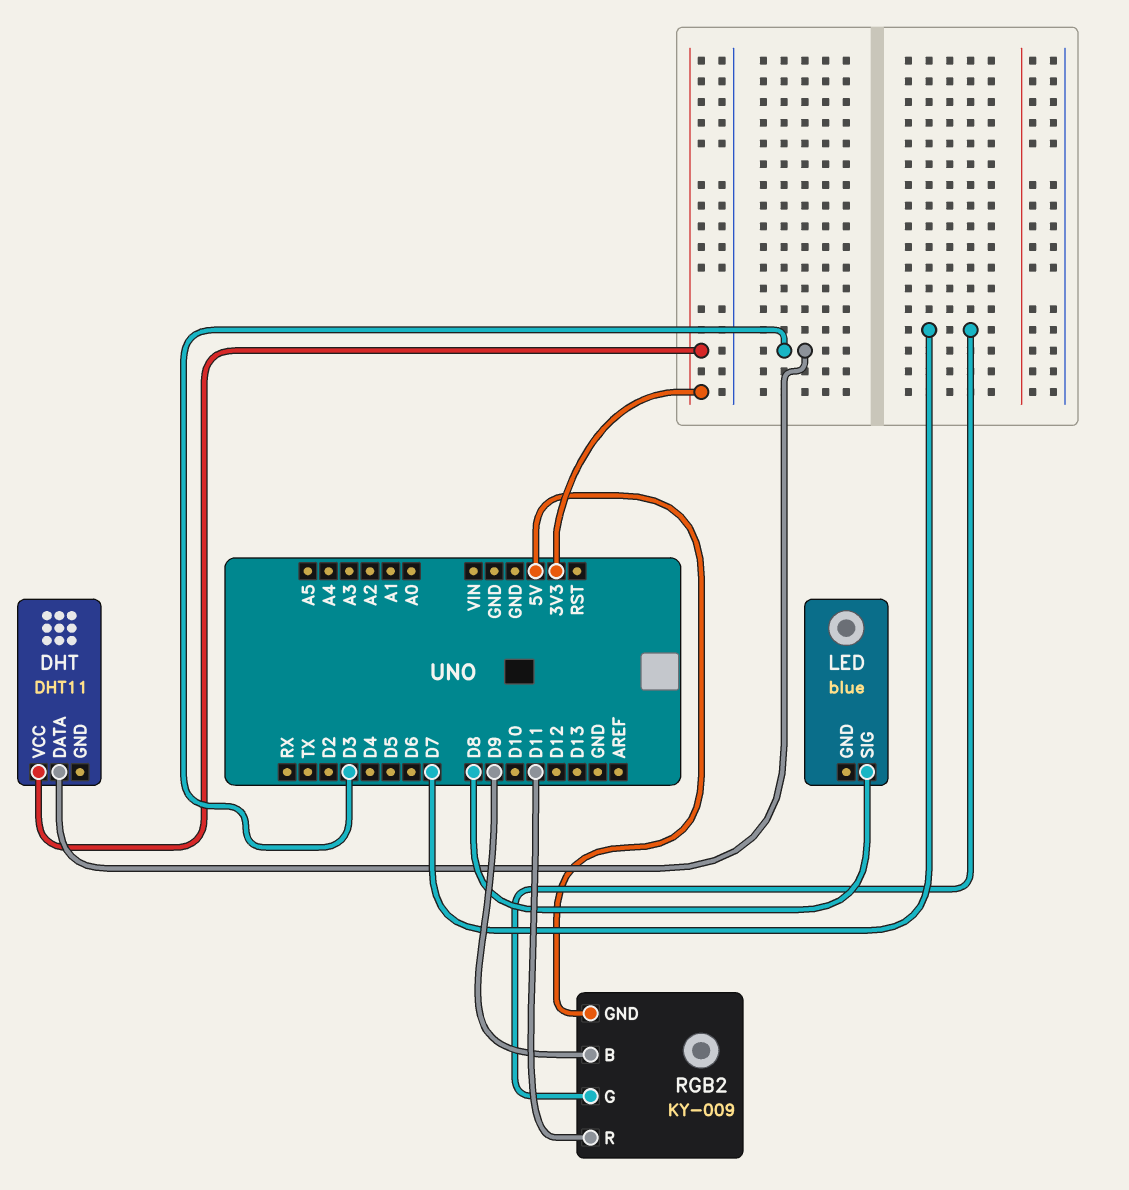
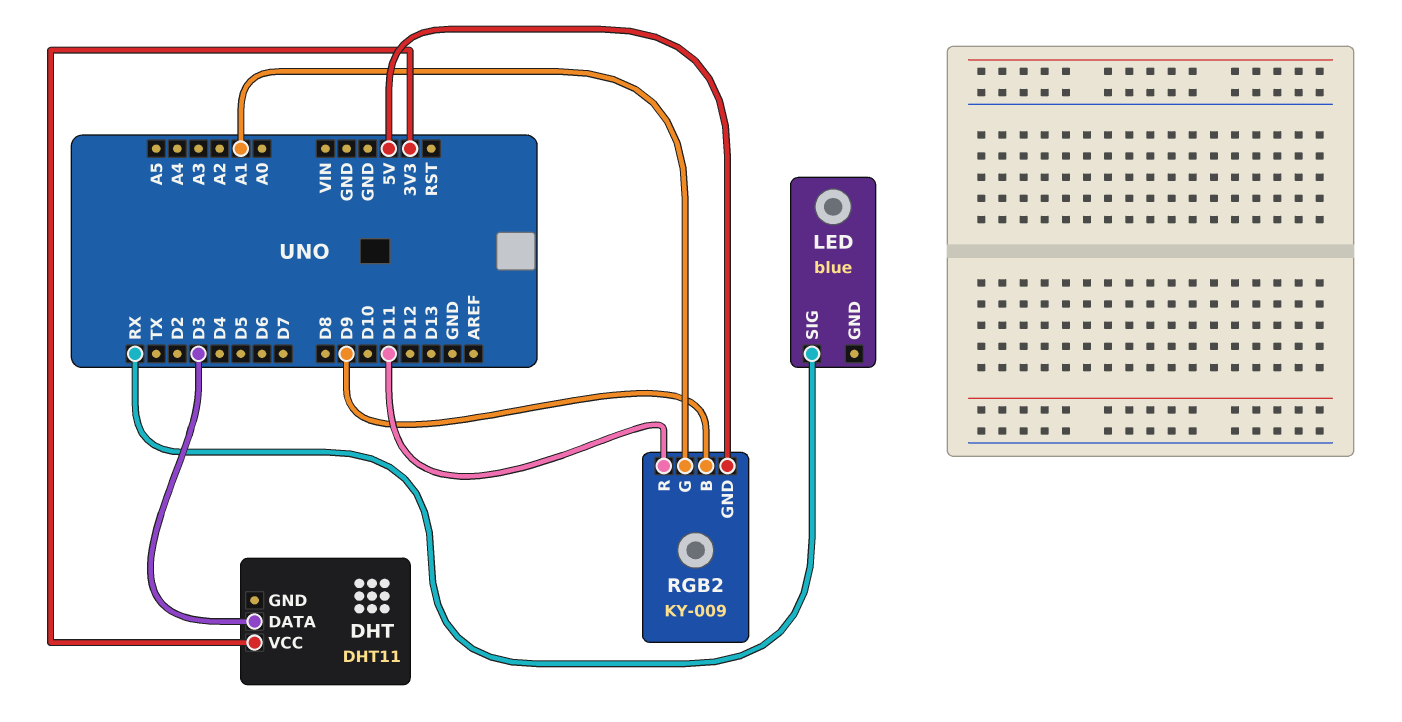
LED pin SIG: D8 -> RX
RGB2 pin G: D7 -> A1

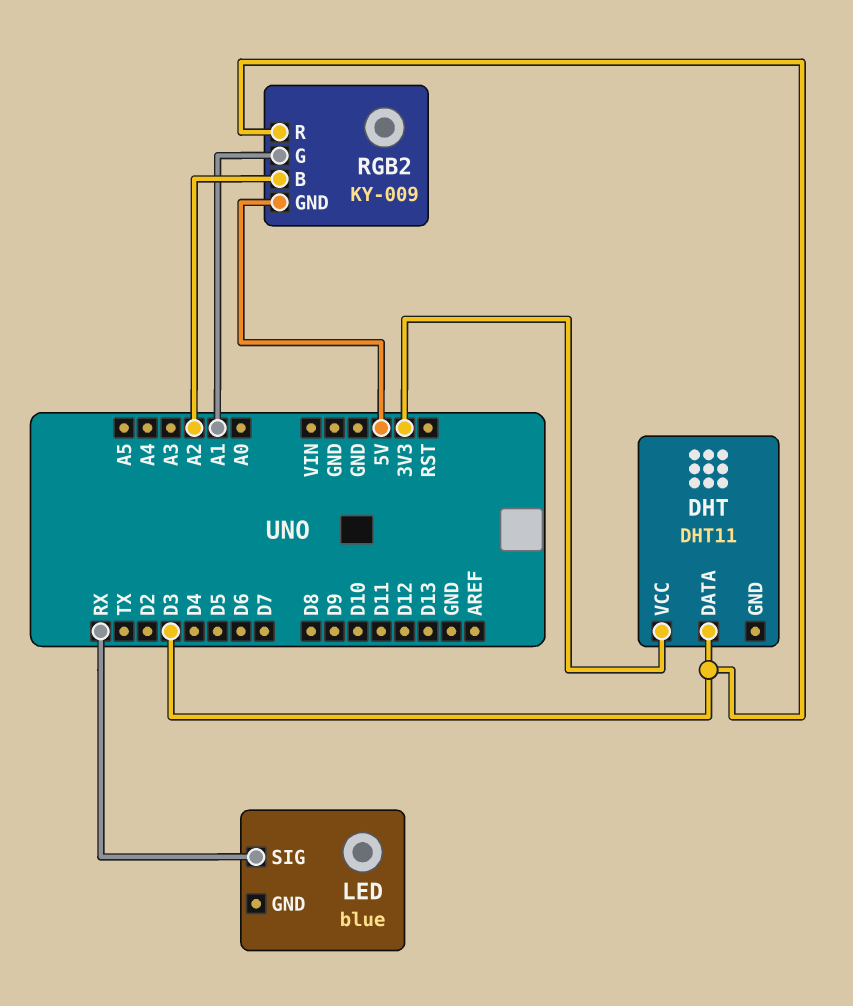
RGB2 pin B: D9 -> A2
RGB2 pin R: D11 -> D3

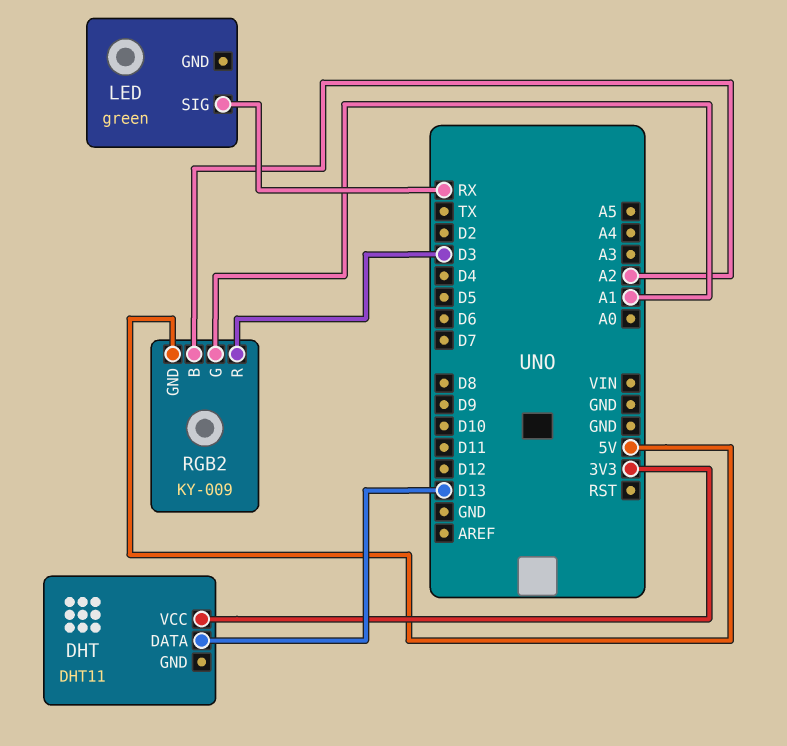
DHT pin DATA: D3 -> D13
LED: blue -> green

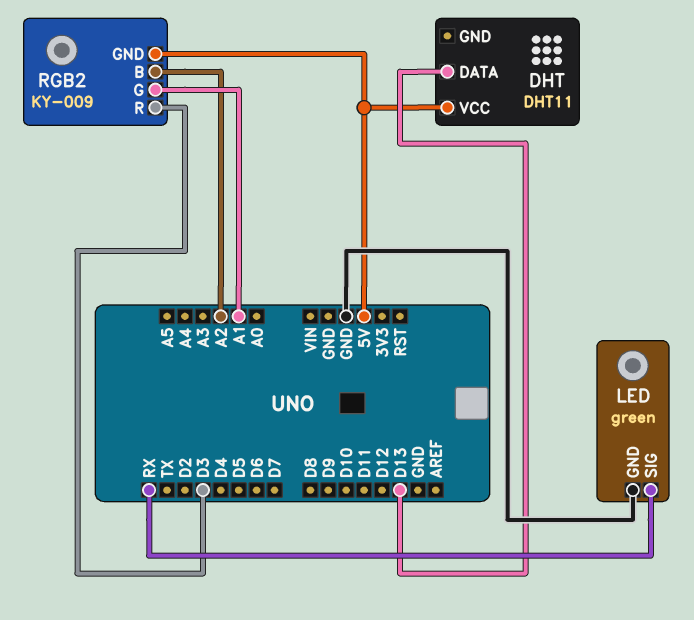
DHT pin VCC: 3V3 -> 5V
LED pin GND: none -> GND

